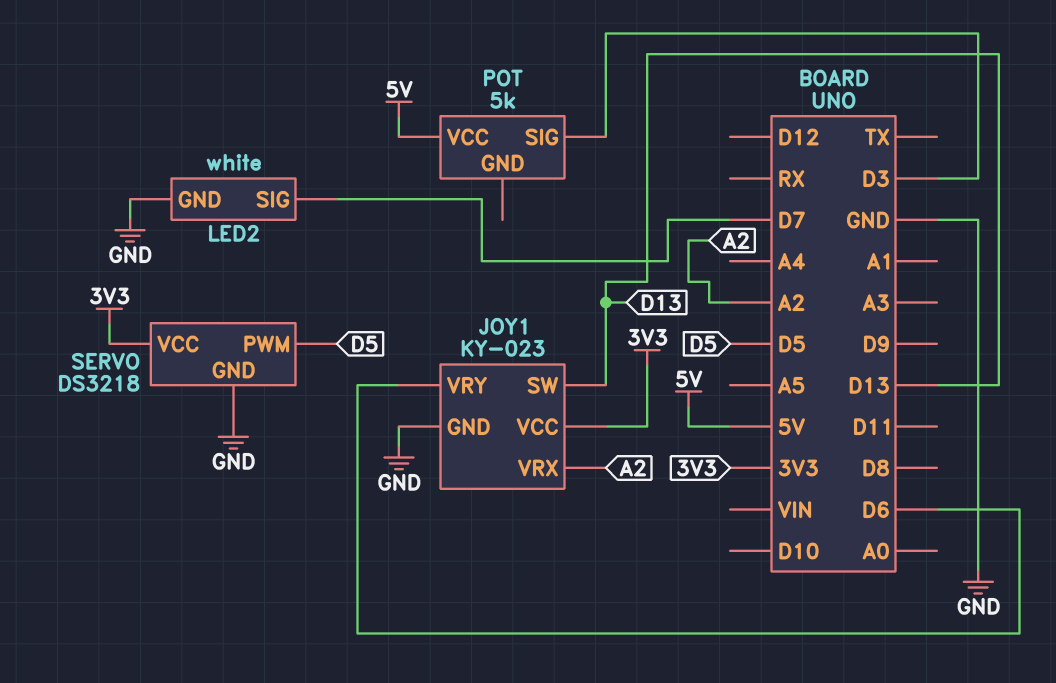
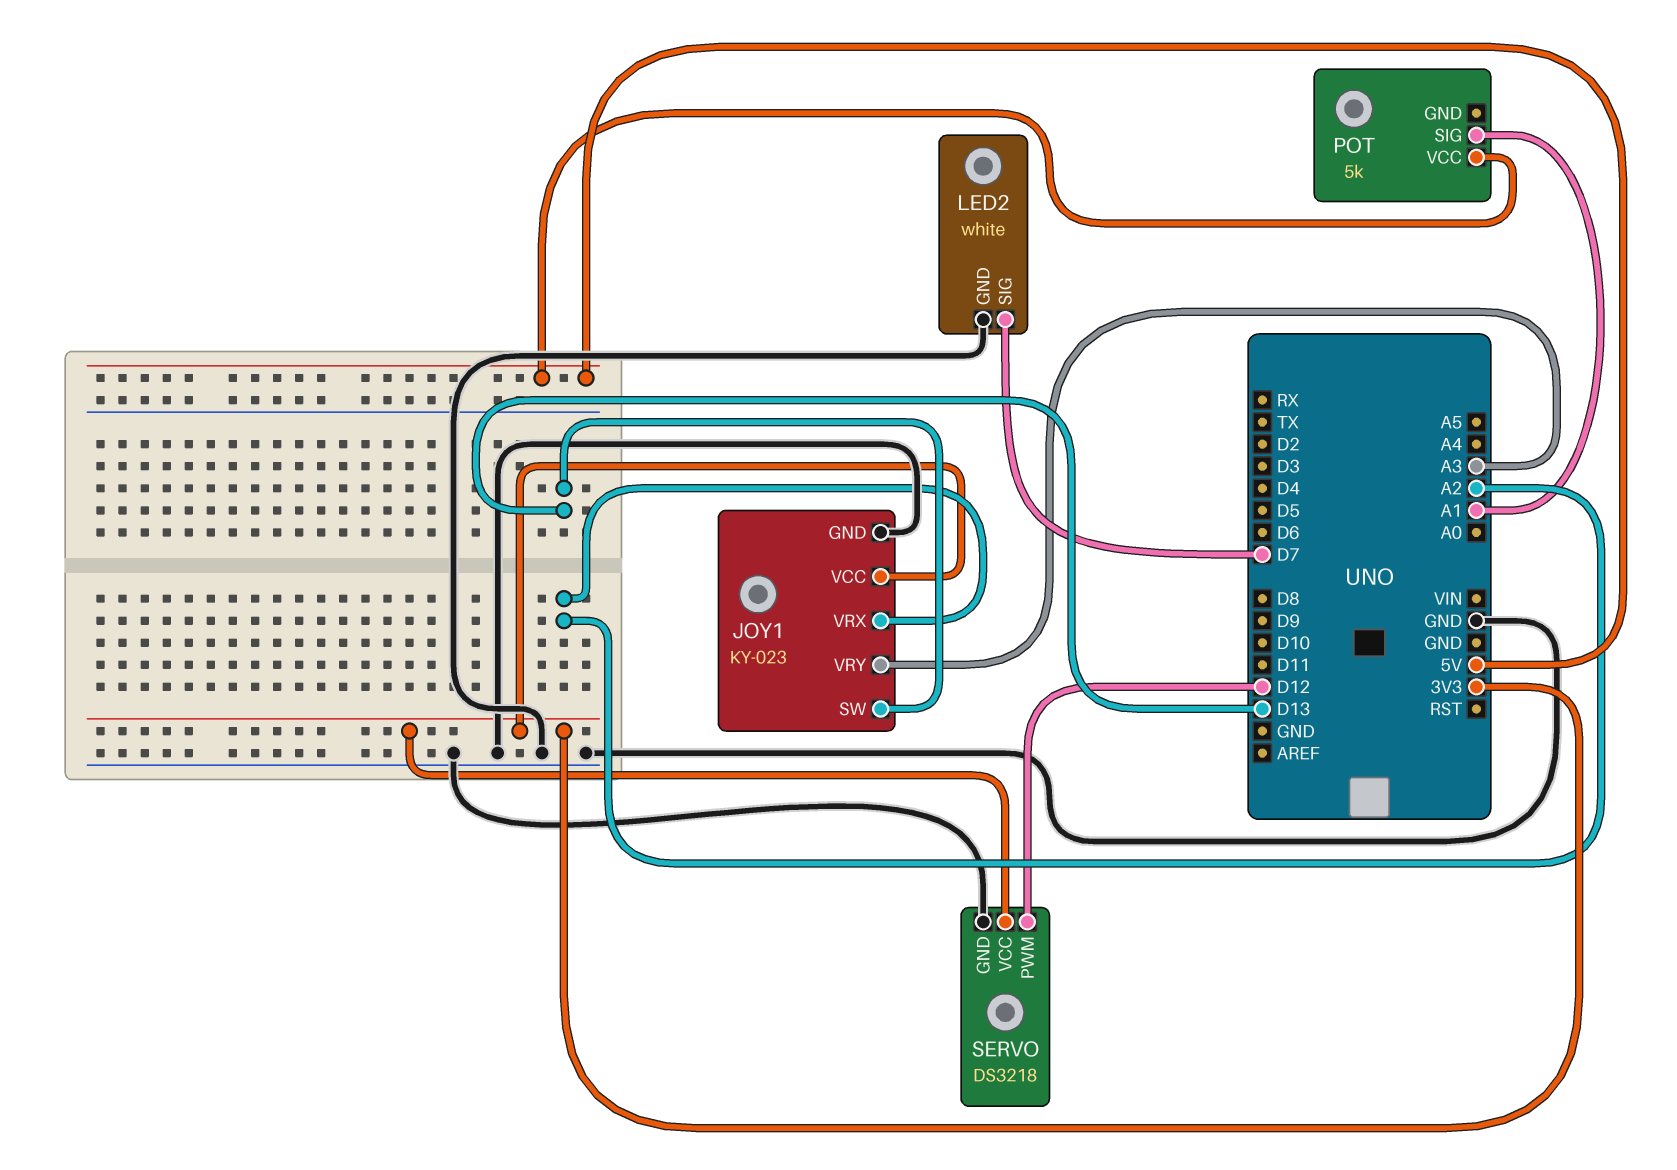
JOY1 pin VRY: D6 -> A3
POT pin SIG: D3 -> A1
SERVO pin PWM: D5 -> D12

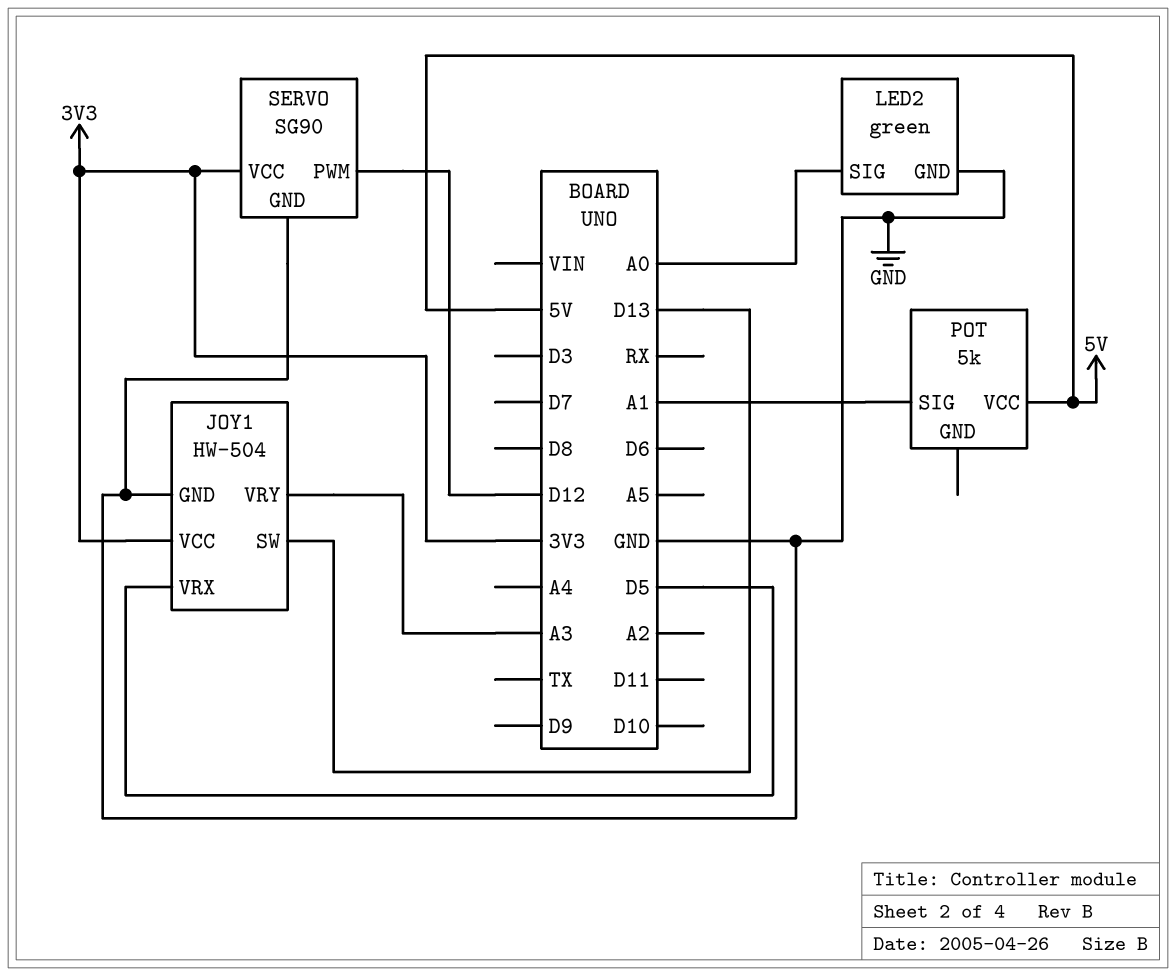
JOY1: KY-023 -> HW-504
JOY1 pin VRX: A2 -> D5
LED2: white -> green
LED2 pin SIG: D7 -> A0
SERVO: DS3218 -> SG90

